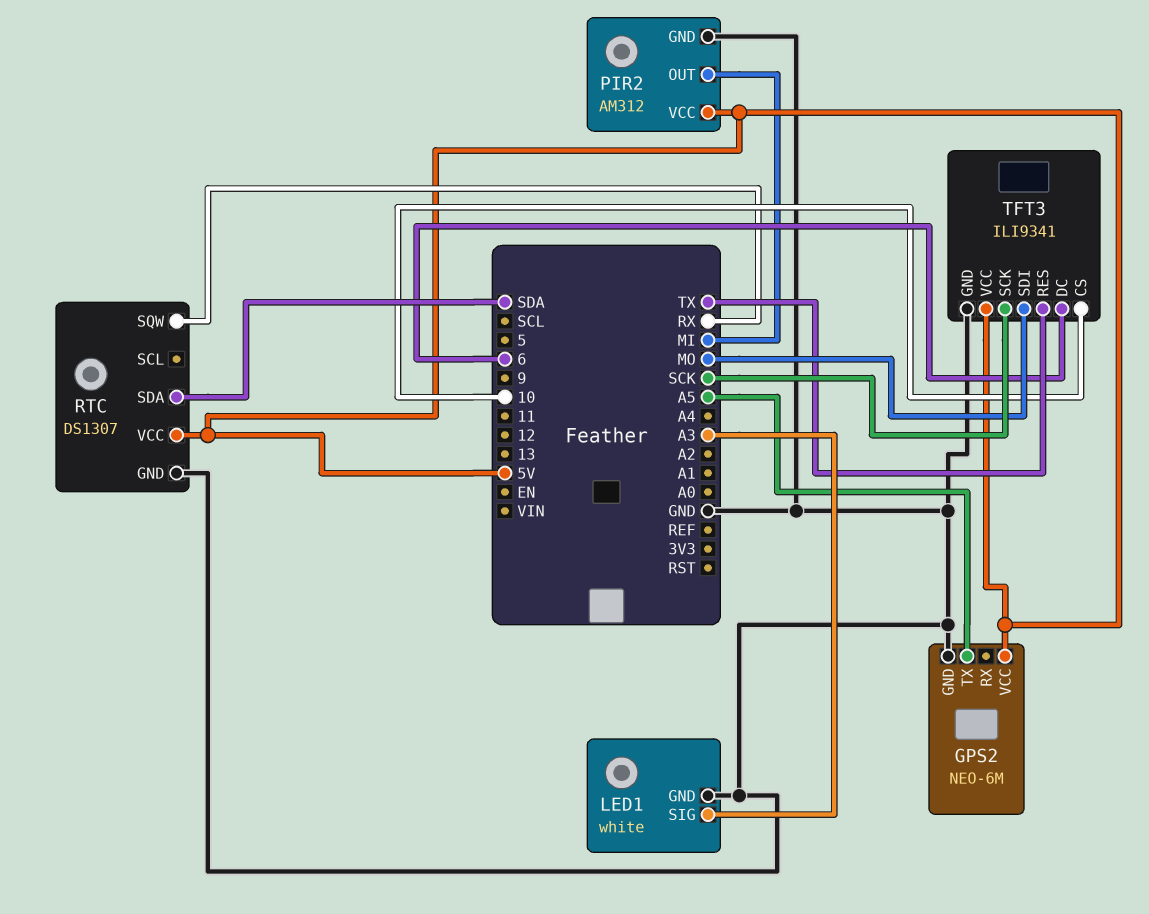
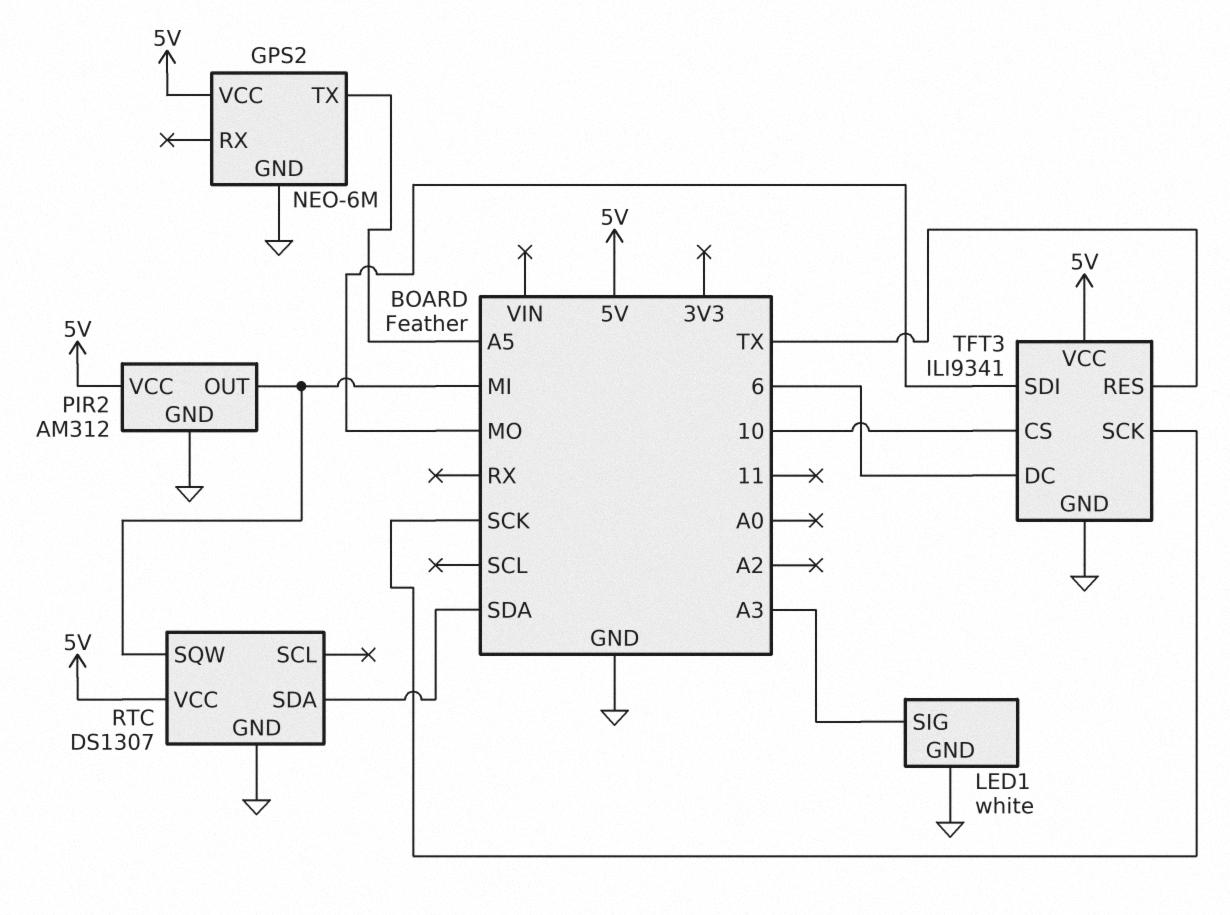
RTC pin SQW: RX -> MI

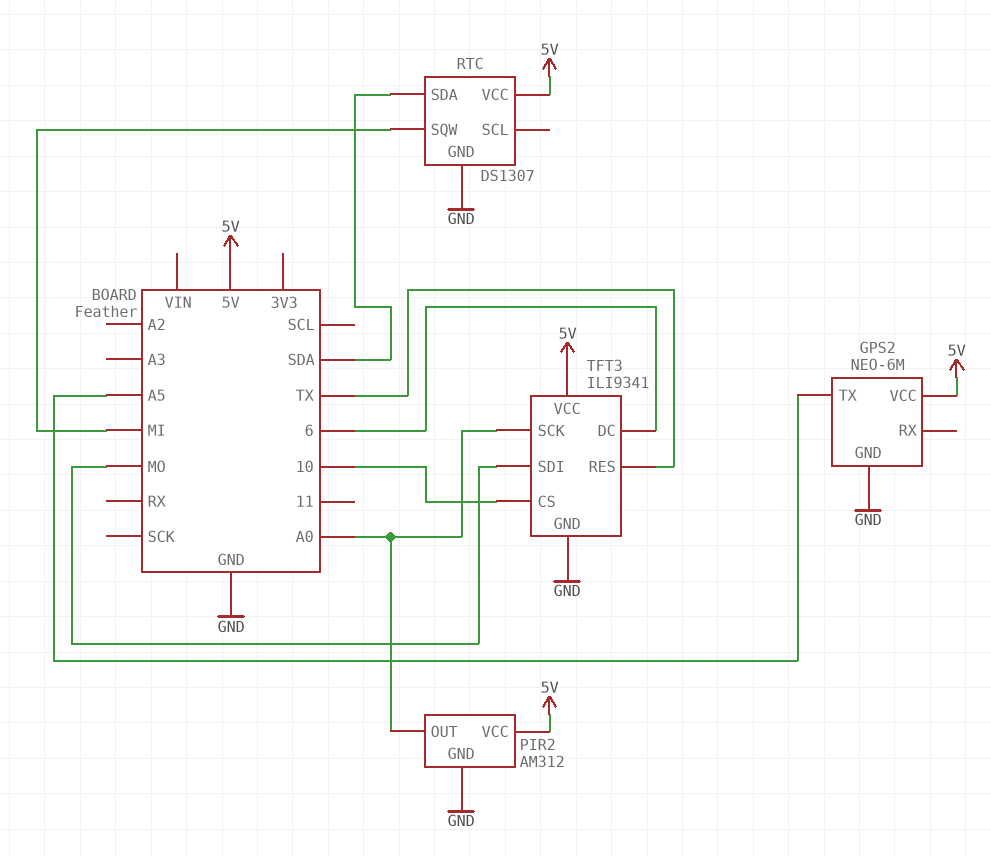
LED1: white -> none
LED1 pin GND: GND -> none
LED1 pin SIG: A3 -> none
PIR2 pin OUT: MI -> A0
TFT3 pin SCK: SCK -> A0

